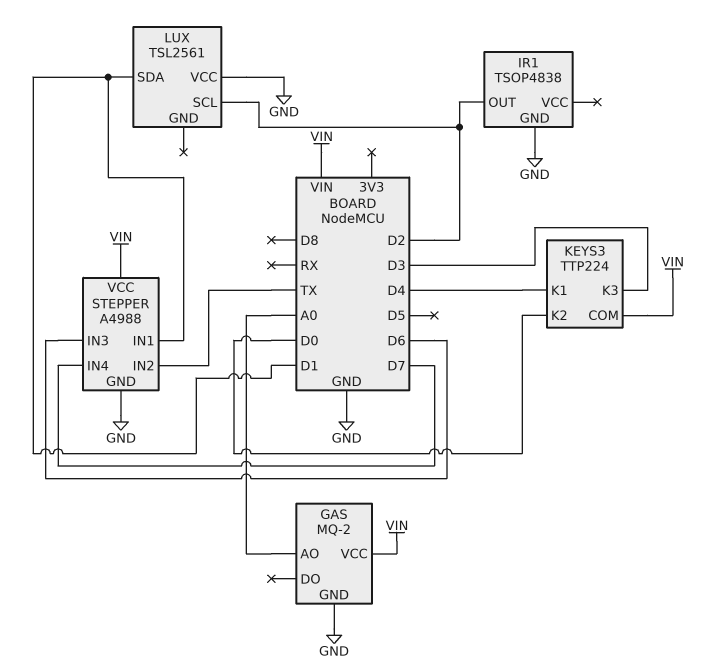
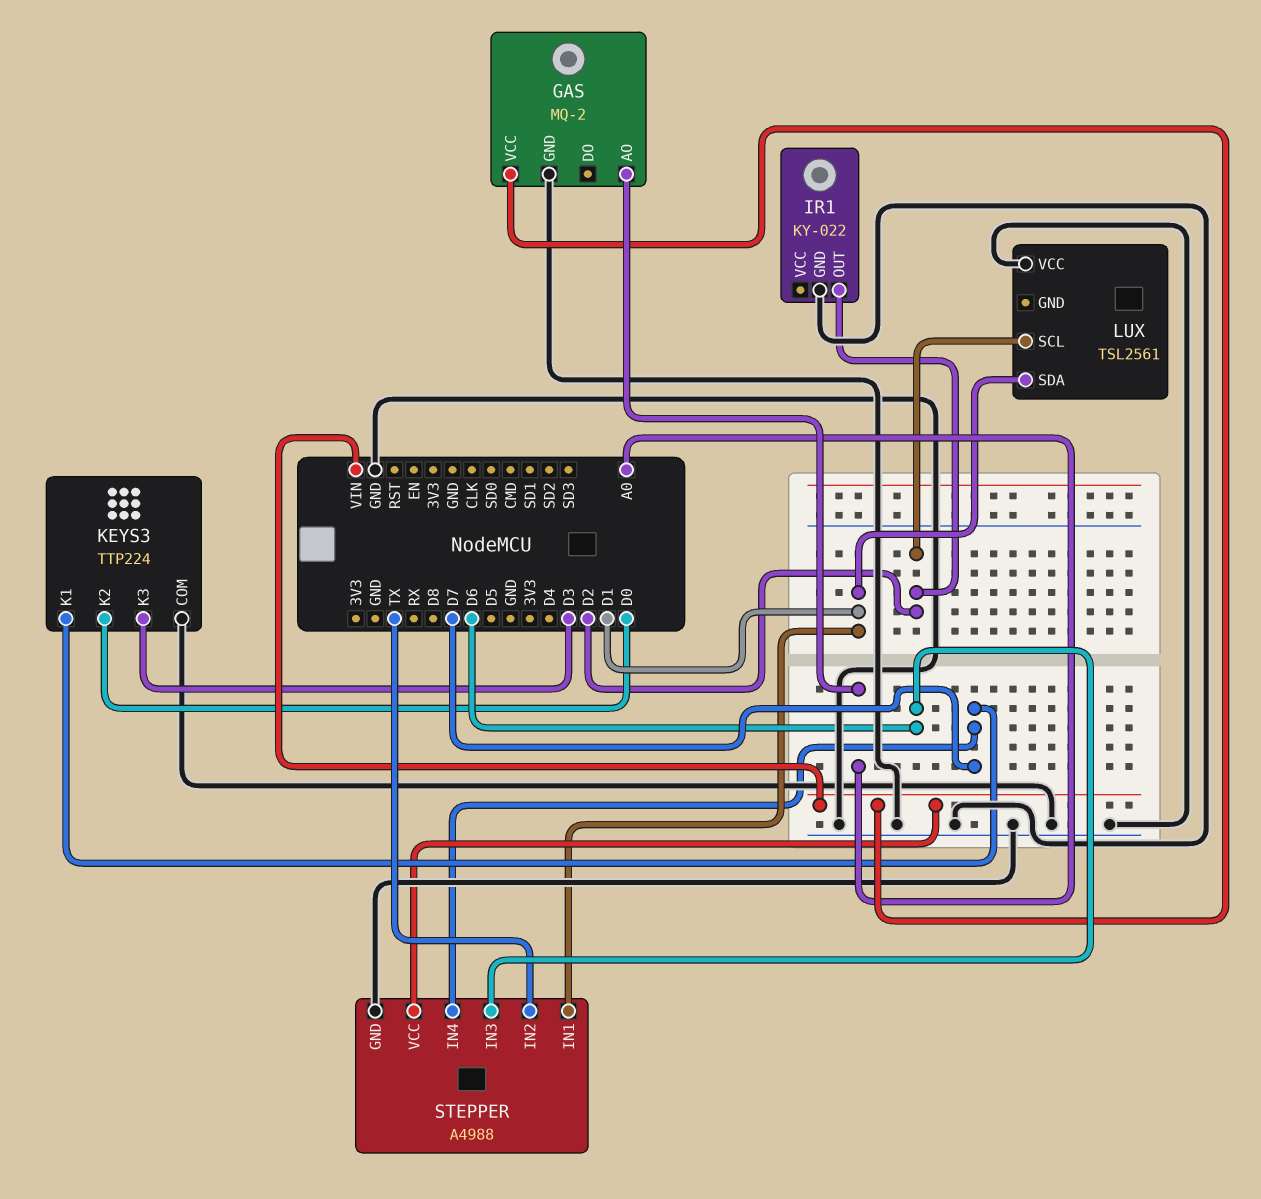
IR1: TSOP4838 -> KY-022
KEYS3 pin COM: VIN -> GND
KEYS3 pin K1: D4 -> D7

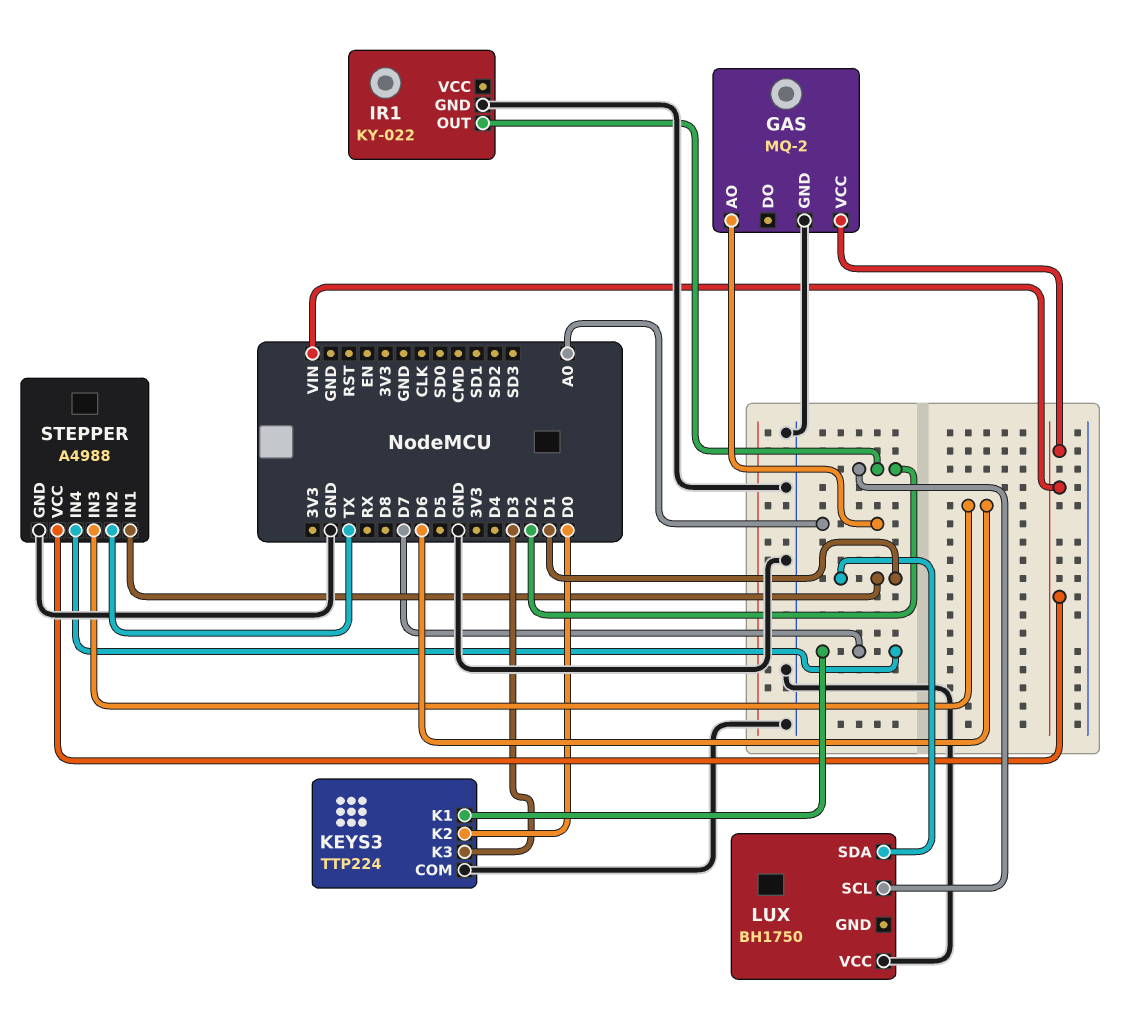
LUX: TSL2561 -> BH1750

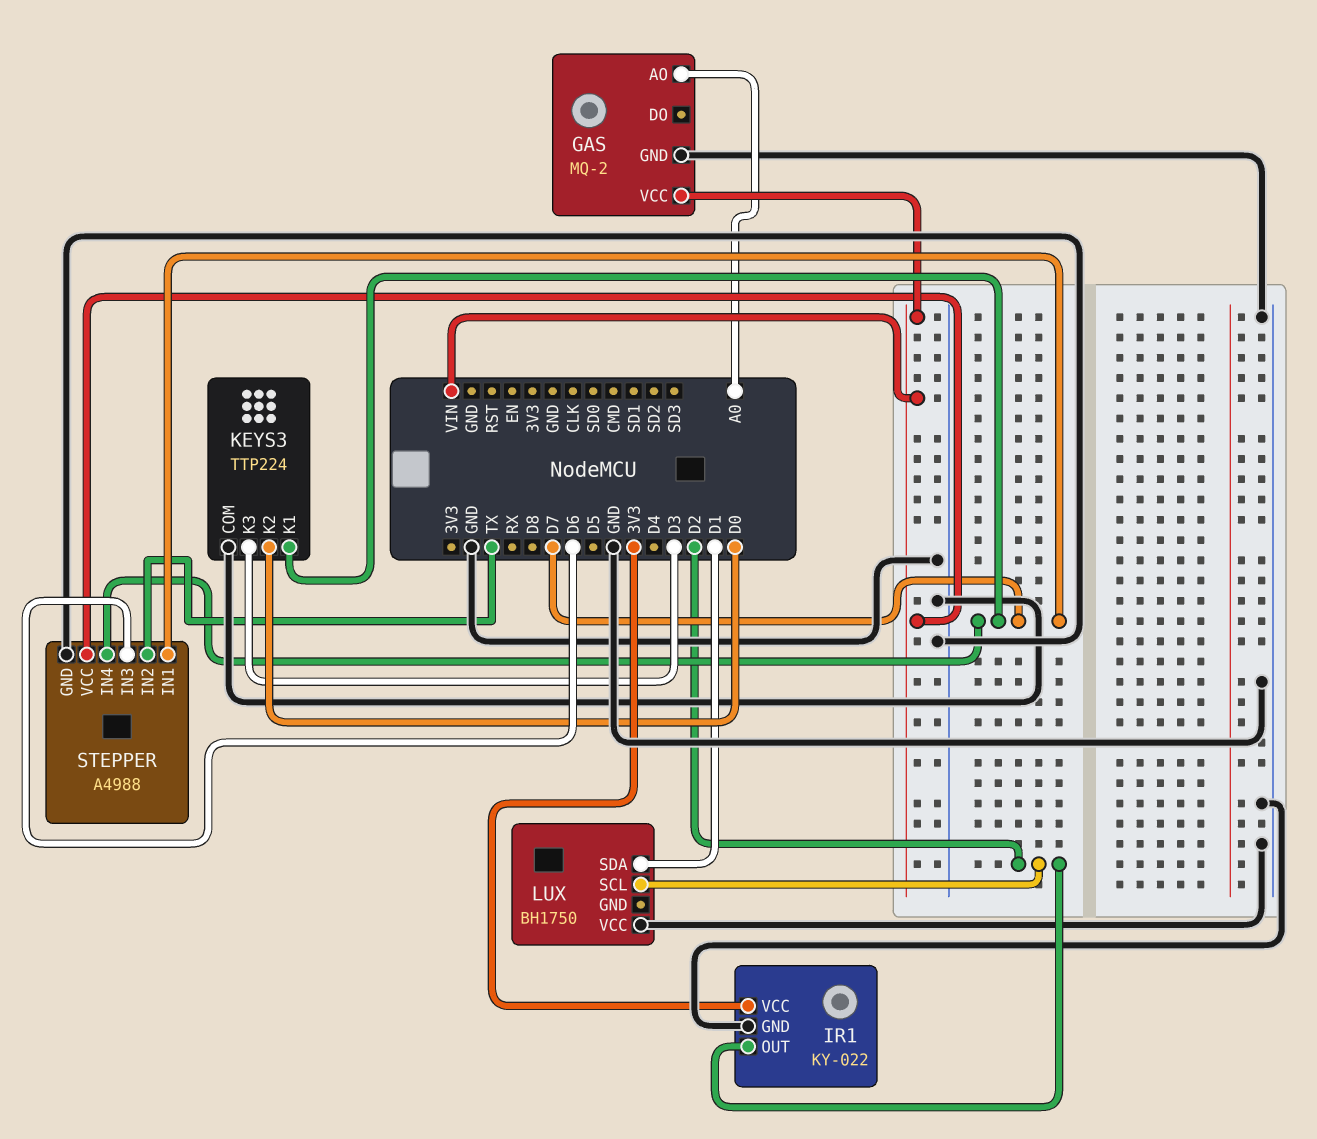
IR1 pin VCC: none -> 3V3
STEPPER pin IN1: D1 -> D7

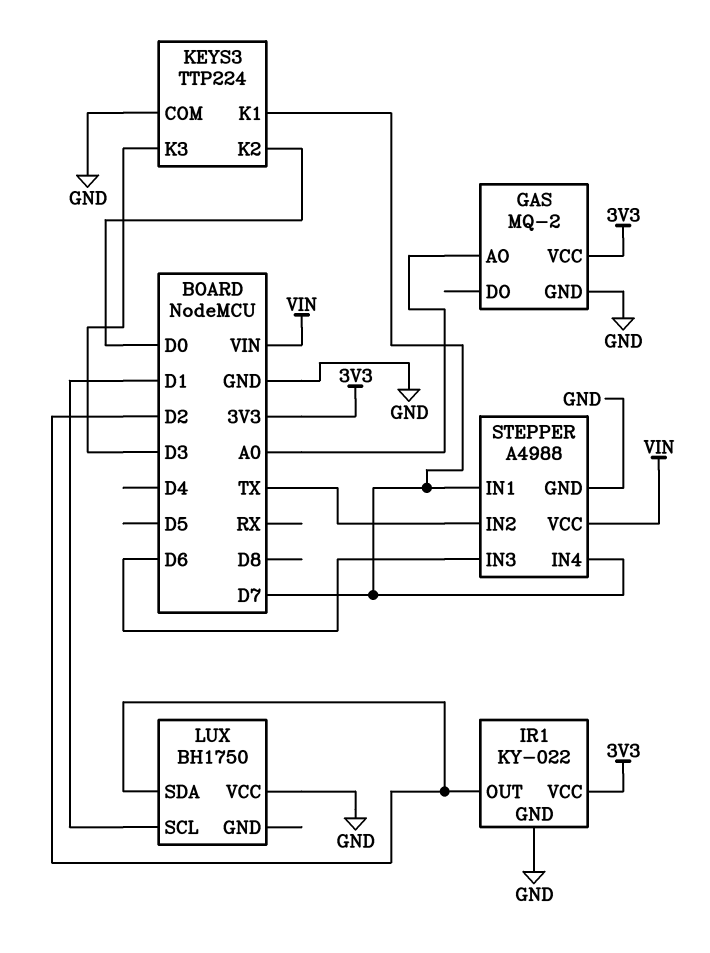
GAS pin VCC: VIN -> 3V3
LUX pin SCL: D2 -> D1
LUX pin SDA: D1 -> D2

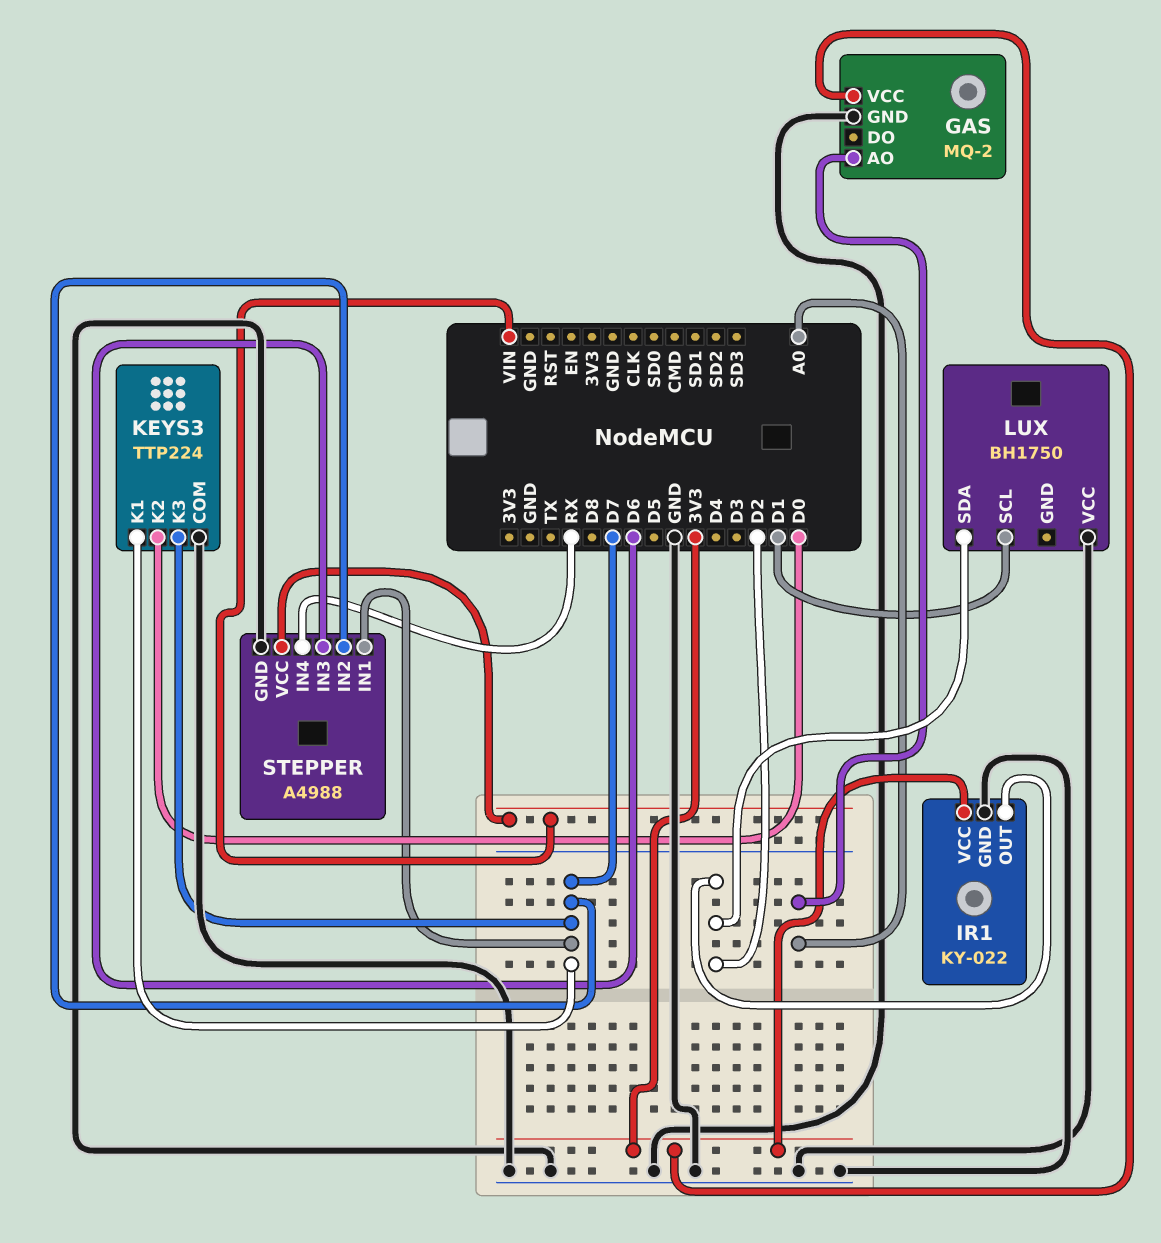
KEYS3 pin K3: D3 -> D7
STEPPER pin IN2: TX -> D7
STEPPER pin IN4: D7 -> RX

